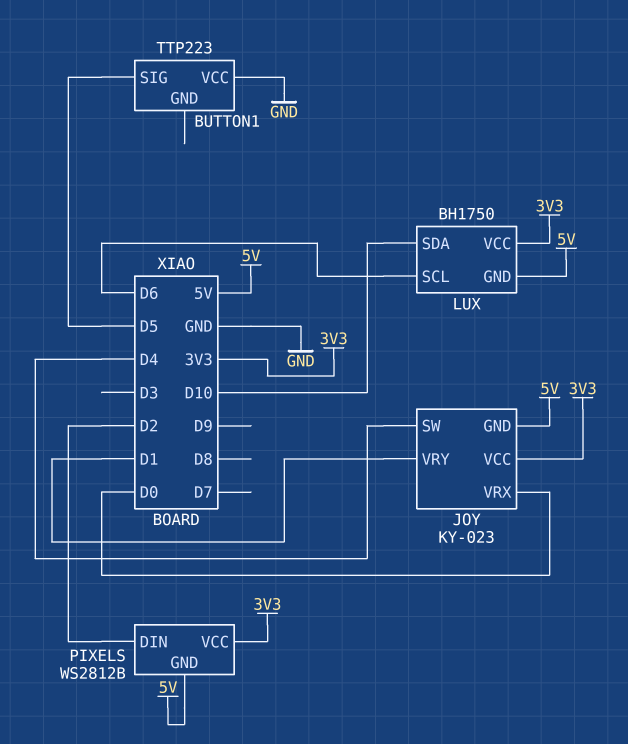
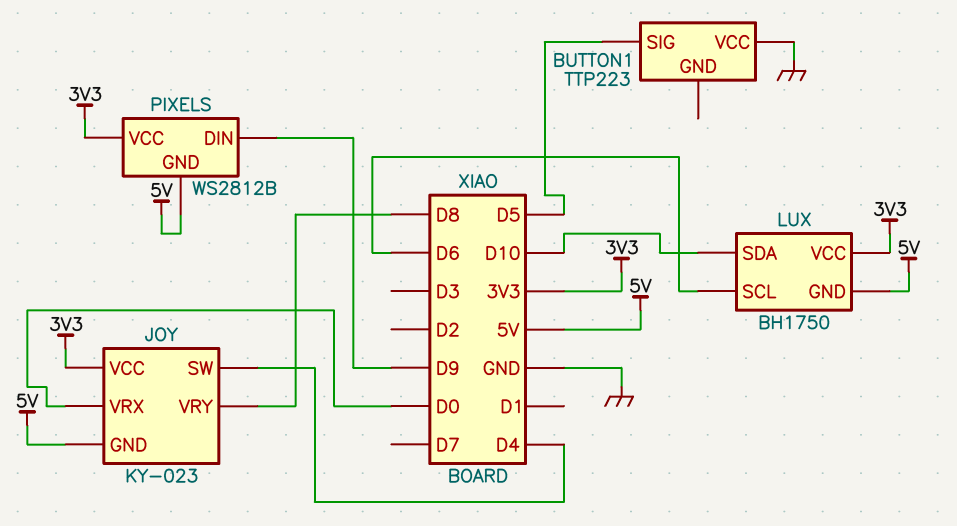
JOY pin VRY: D1 -> D8
PIXELS pin DIN: D2 -> D9

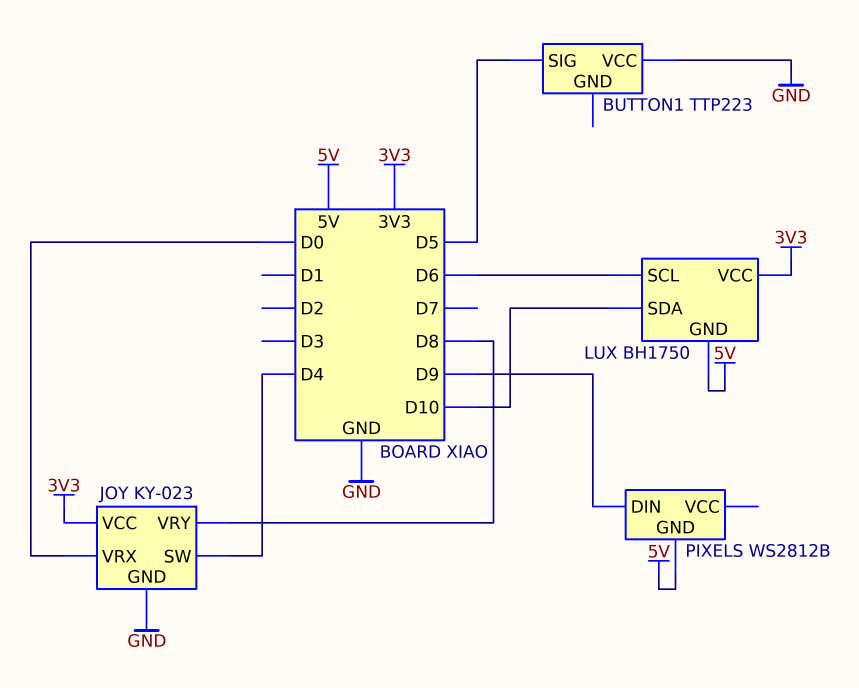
JOY pin GND: 5V -> GND
PIXELS pin VCC: 3V3 -> none

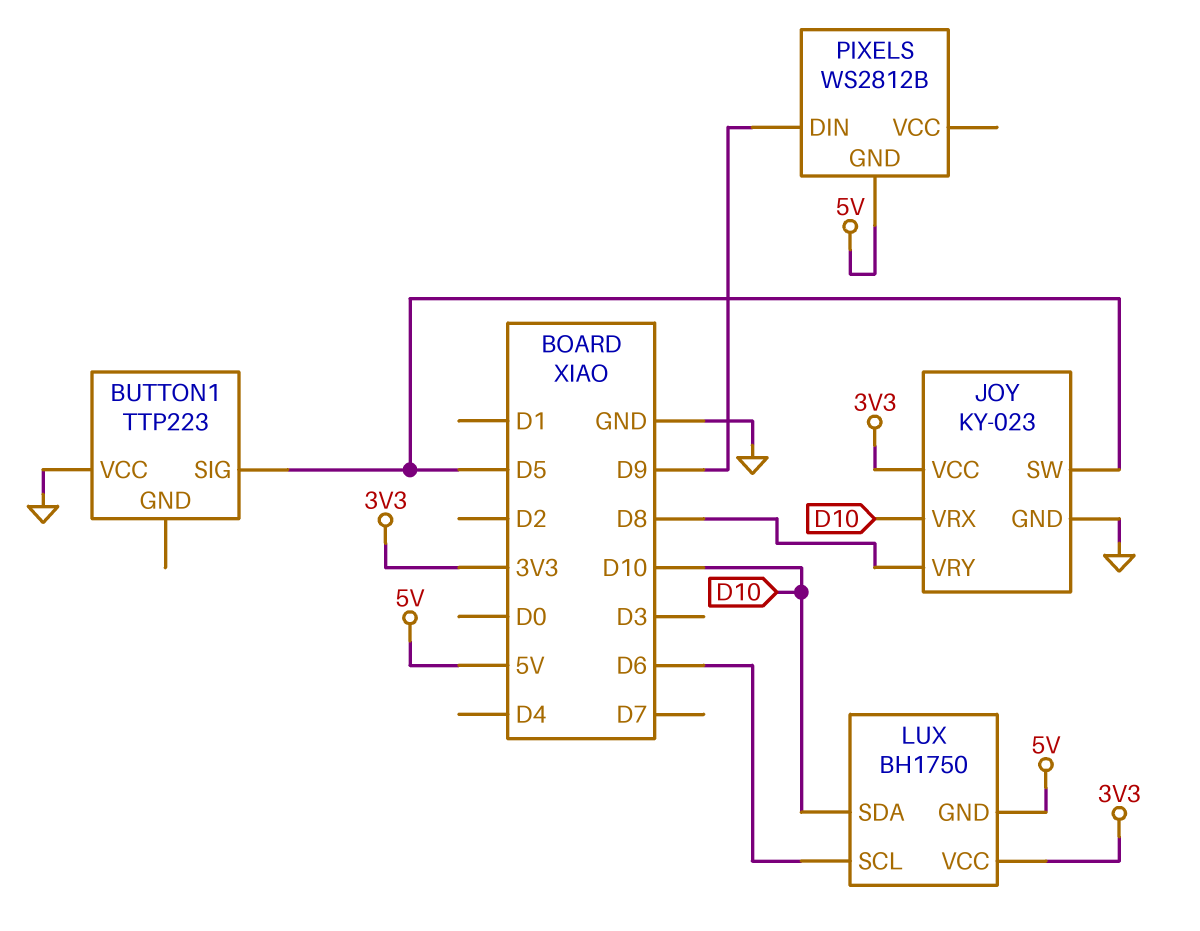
JOY pin SW: D4 -> D5
JOY pin VRX: D0 -> D10

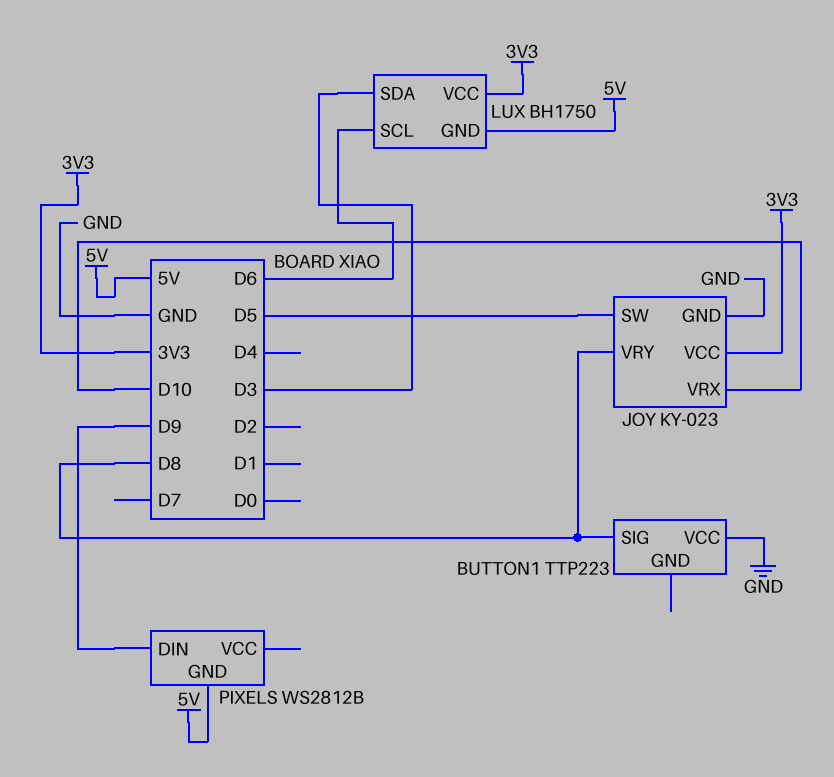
BUTTON1 pin SIG: D5 -> D8
LUX pin SDA: D10 -> D3

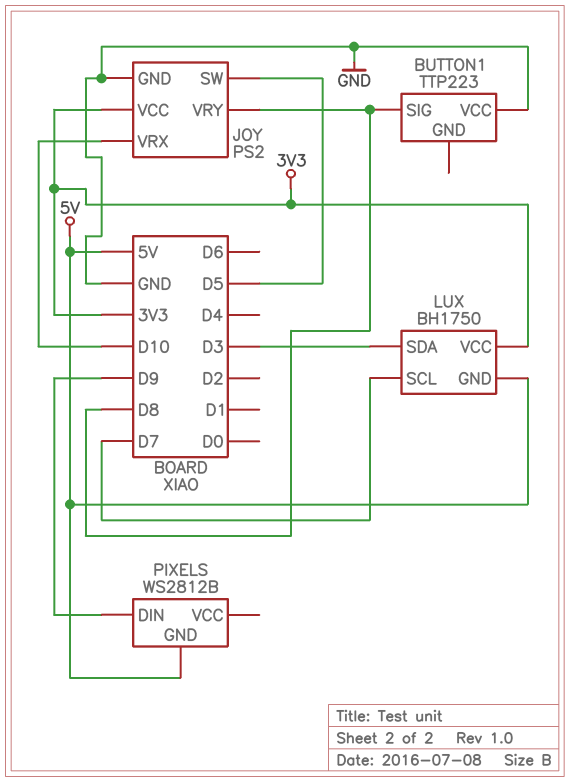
JOY: KY-023 -> PS2
LUX pin SCL: D6 -> D7

